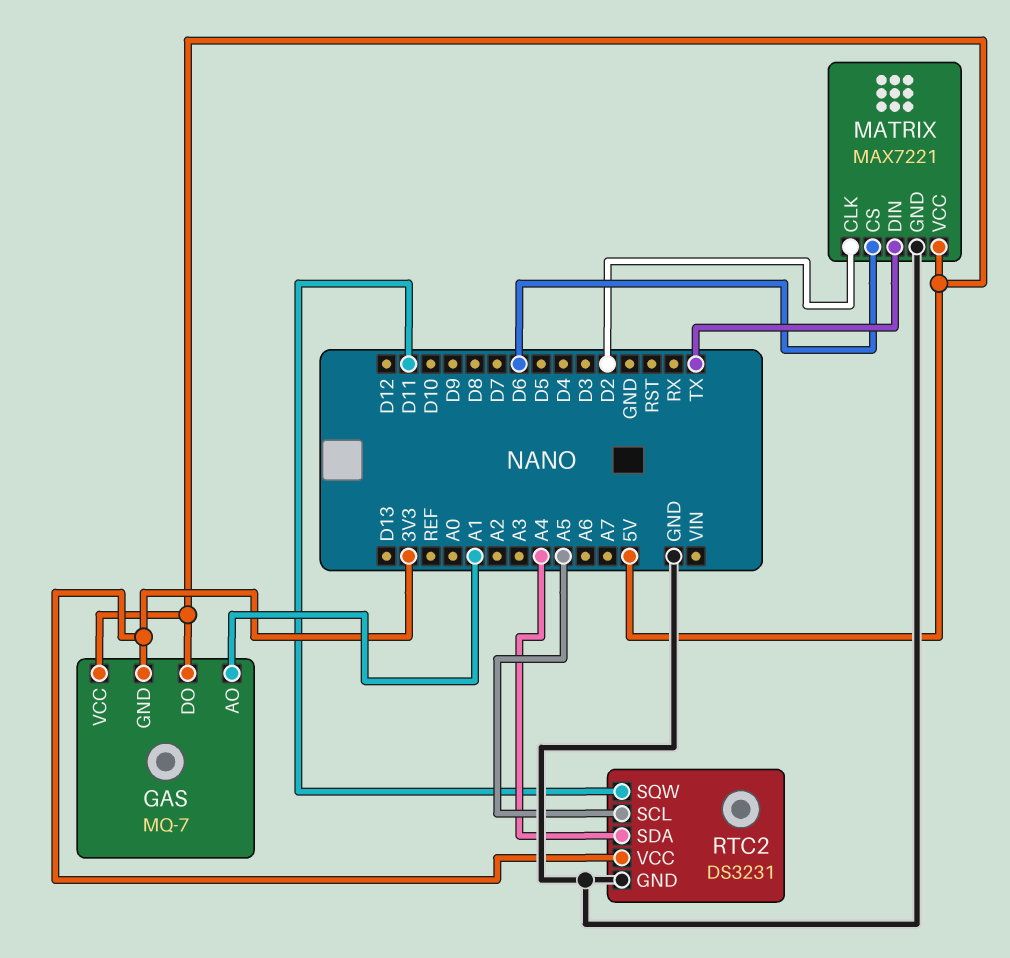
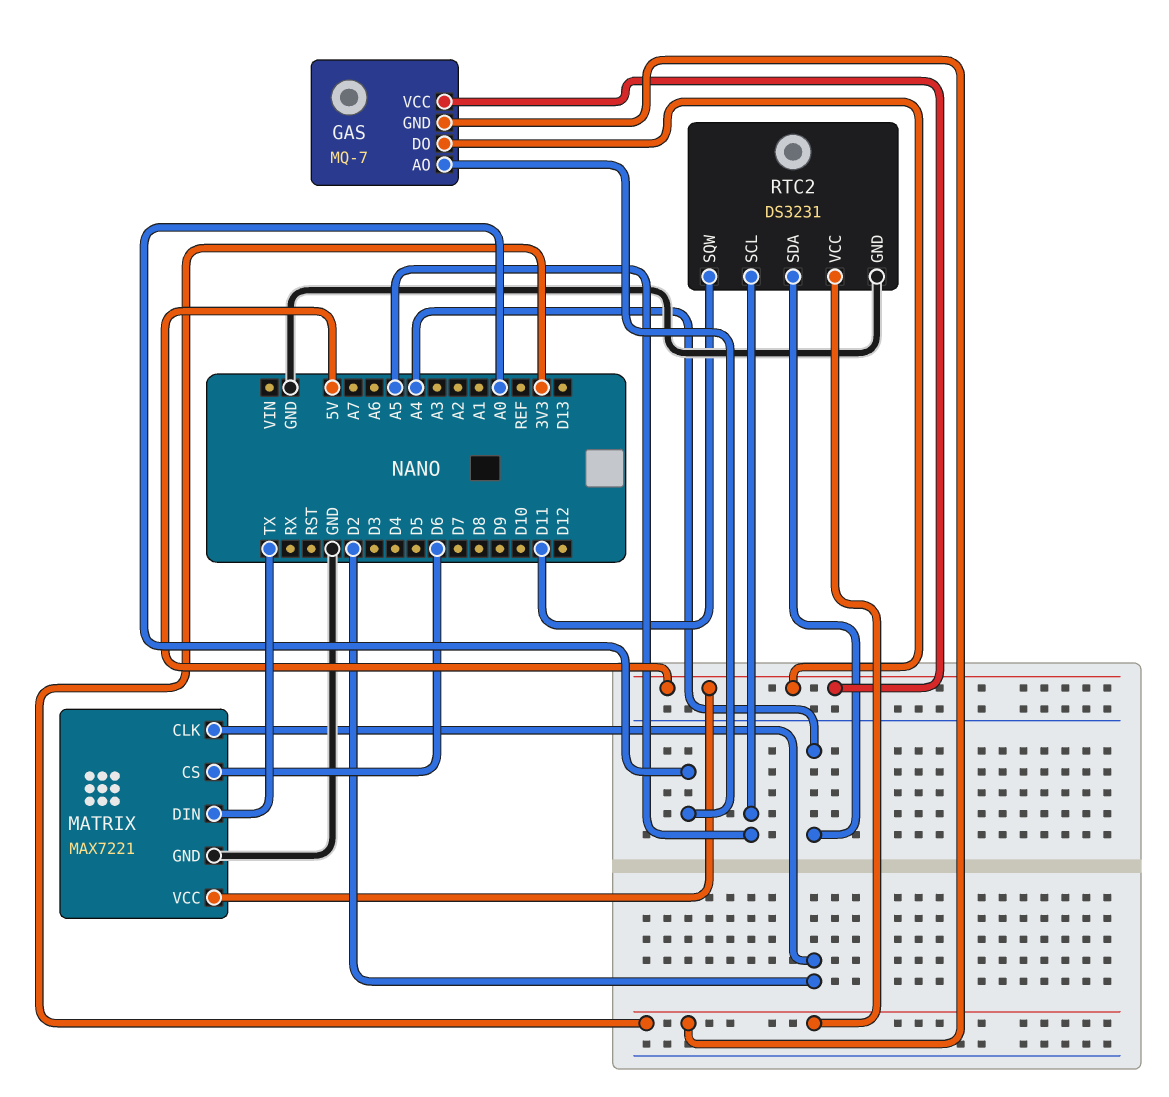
GAS pin AO: A1 -> A0

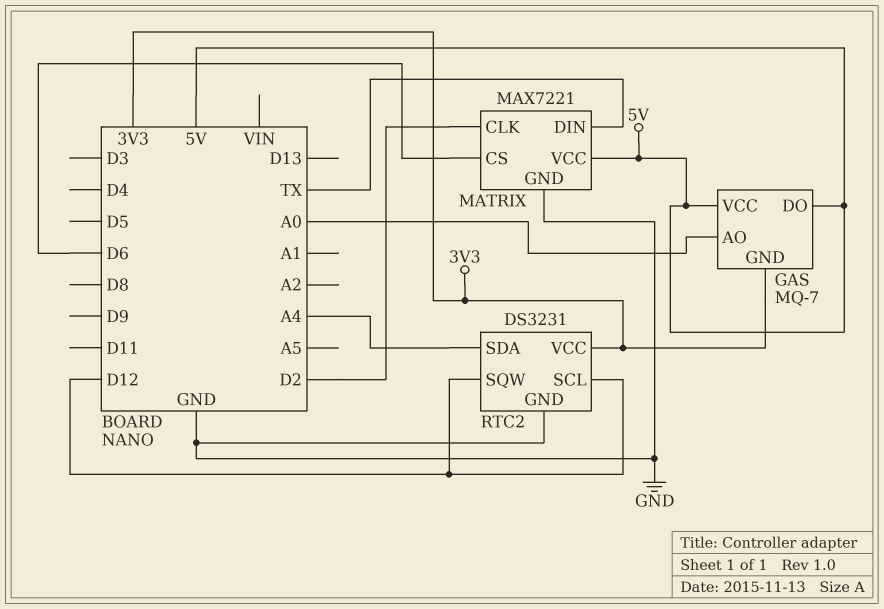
RTC2 pin SCL: A5 -> D12
RTC2 pin SQW: D11 -> D12

